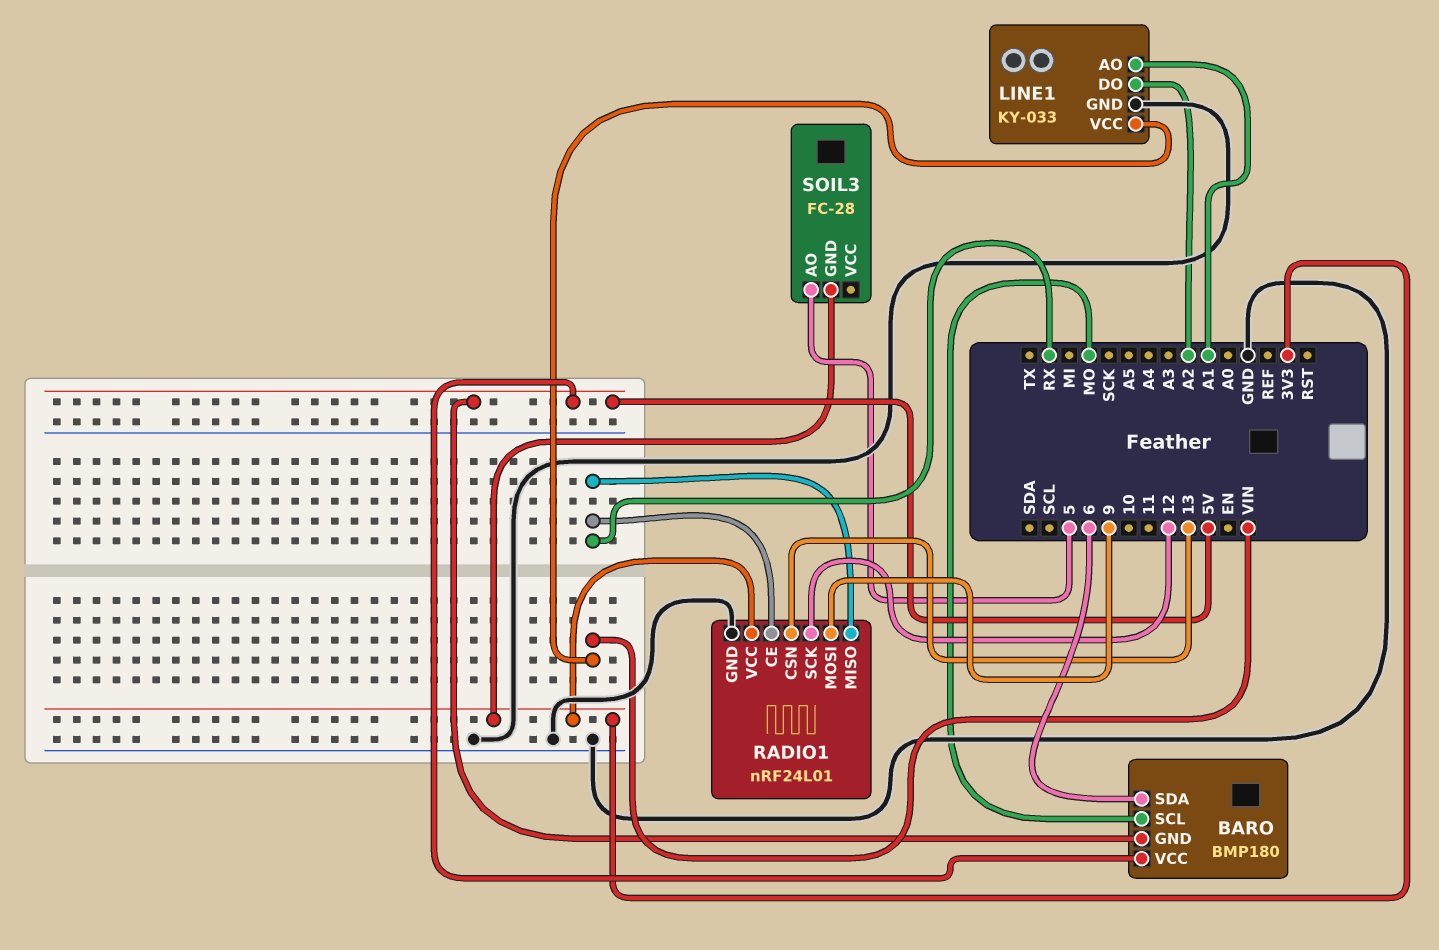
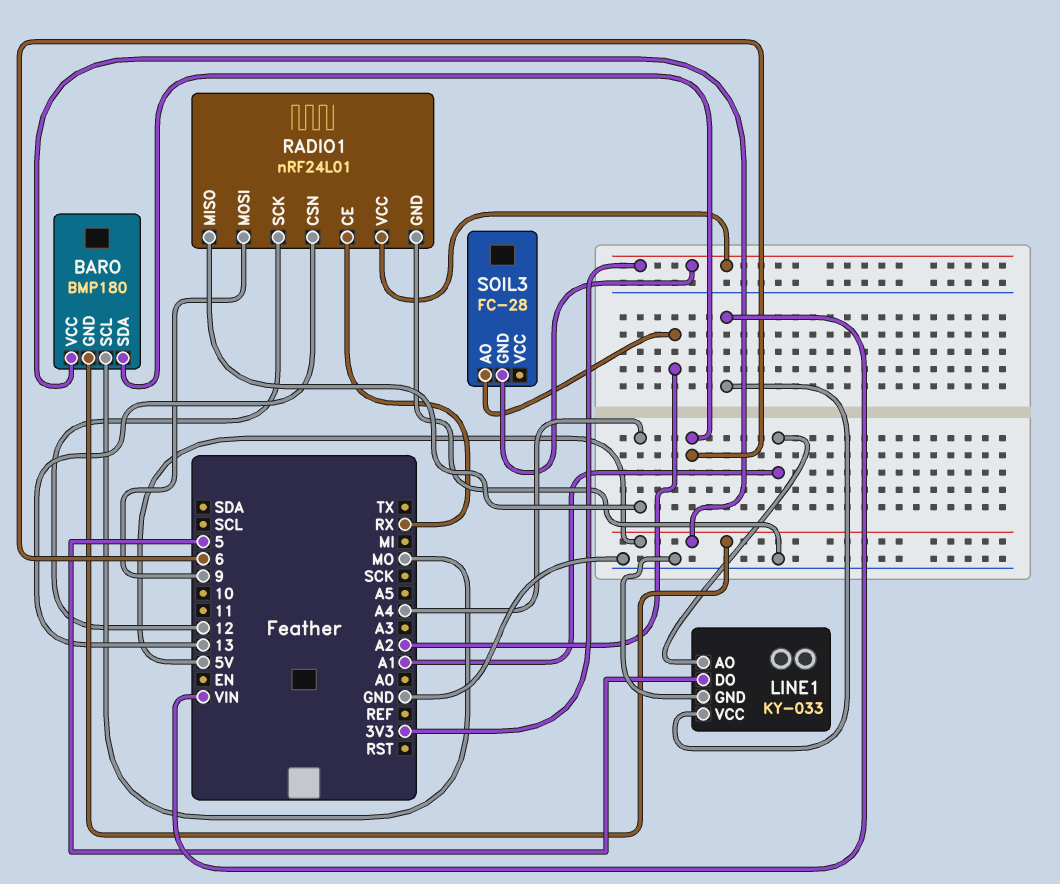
LINE1 pin DO: A2 -> 5
RADIO1 pin MISO: RX -> A4
SOIL3 pin AO: 5 -> A2

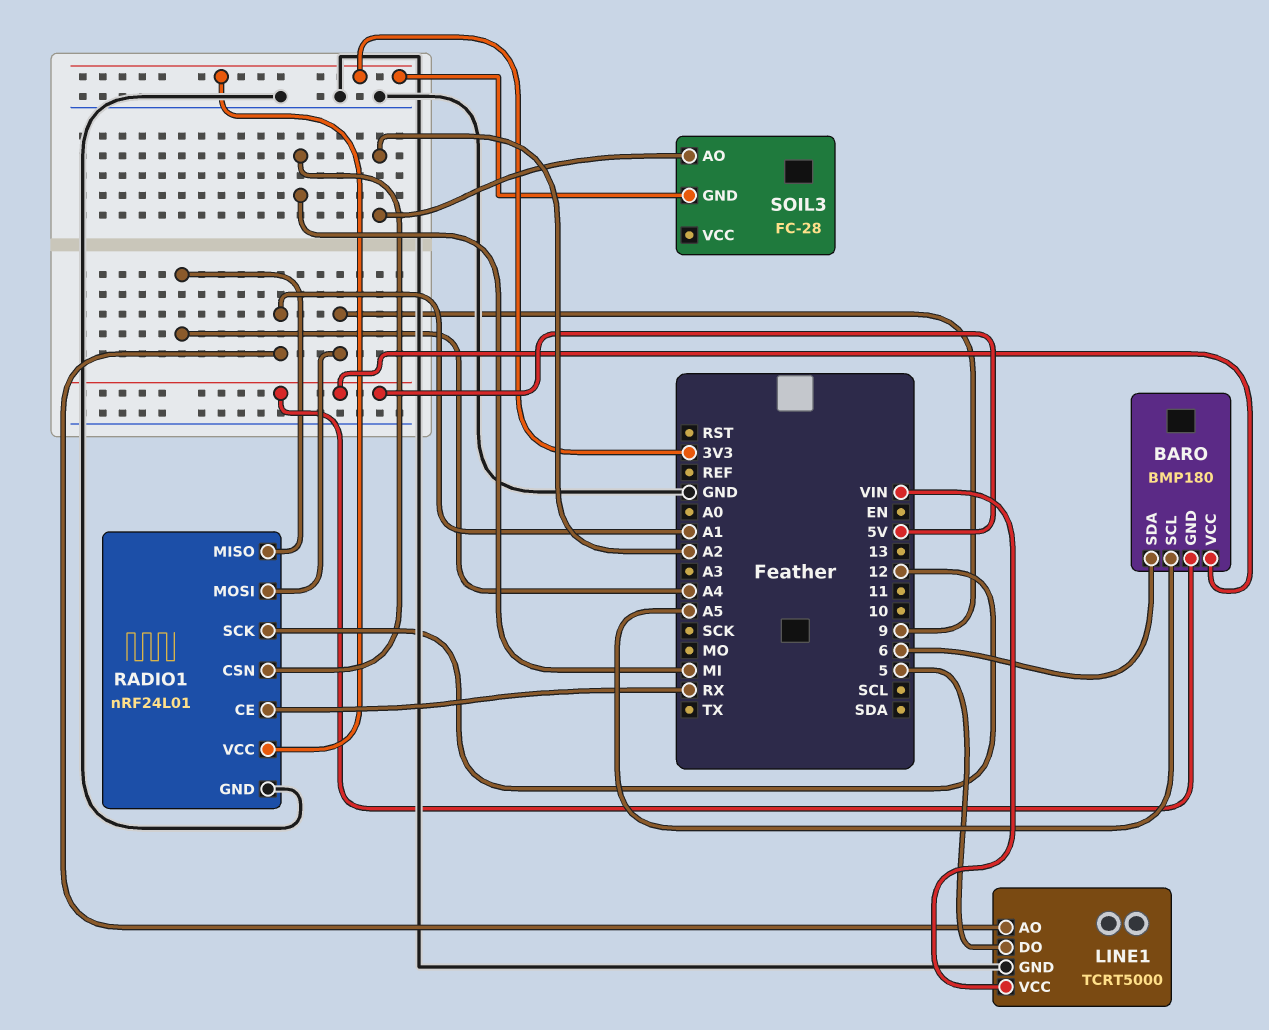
BARO pin SCL: MO -> A5
LINE1: KY-033 -> TCRT5000
RADIO1 pin CSN: 13 -> MI

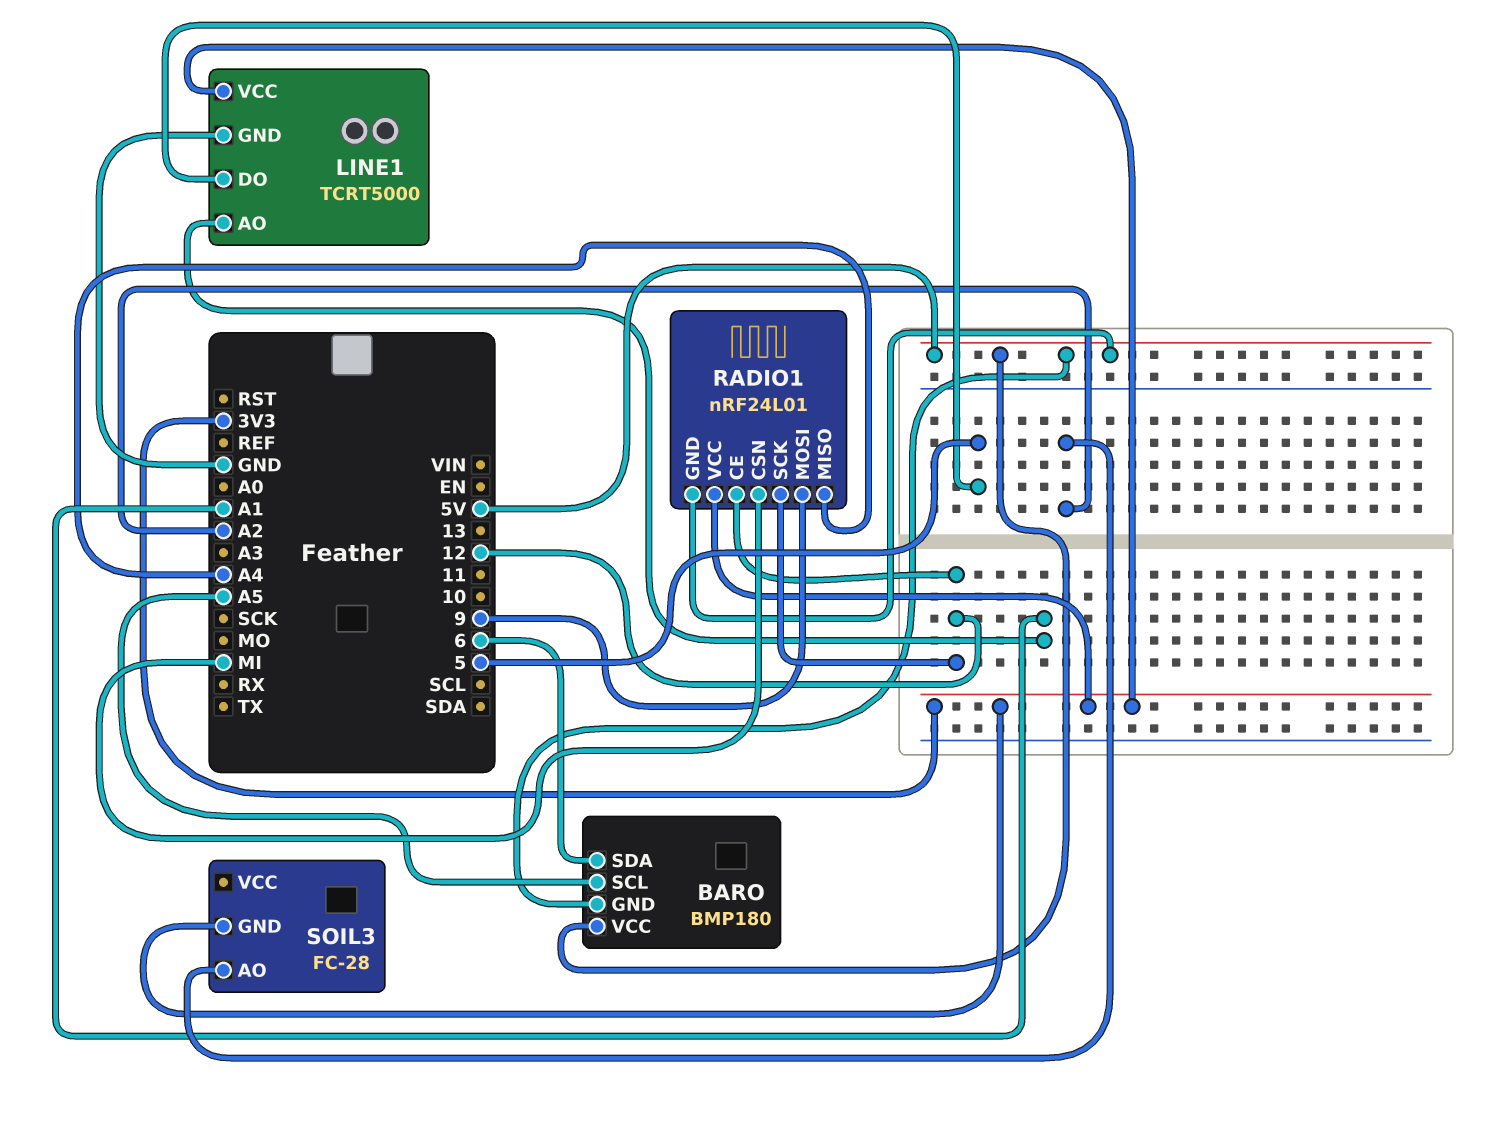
LINE1 pin VCC: VIN -> 3V3
RADIO1 pin CE: RX -> 12
RADIO1 pin GND: GND -> 5V

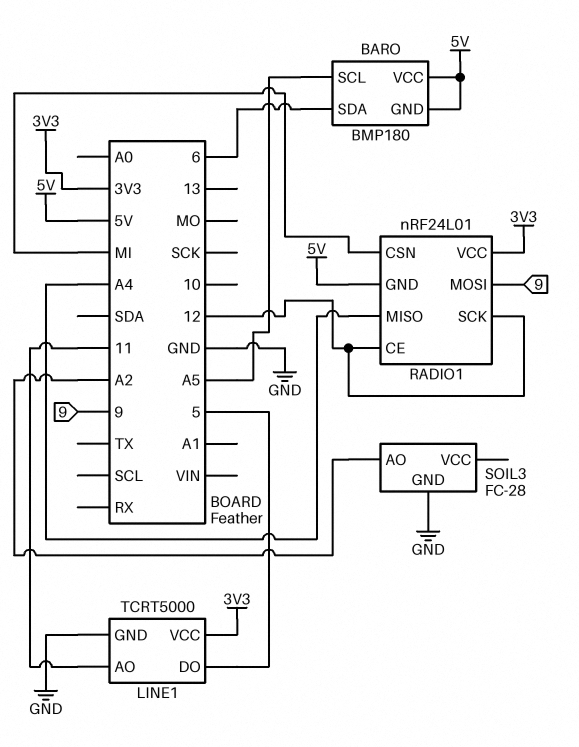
LINE1 pin AO: A1 -> 11
SOIL3 pin GND: 3V3 -> GND

